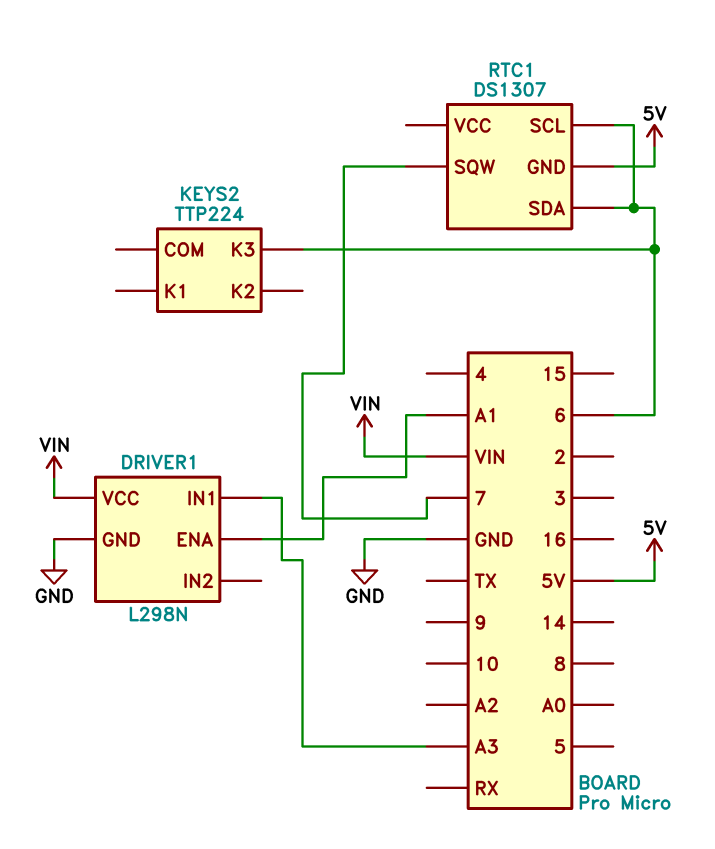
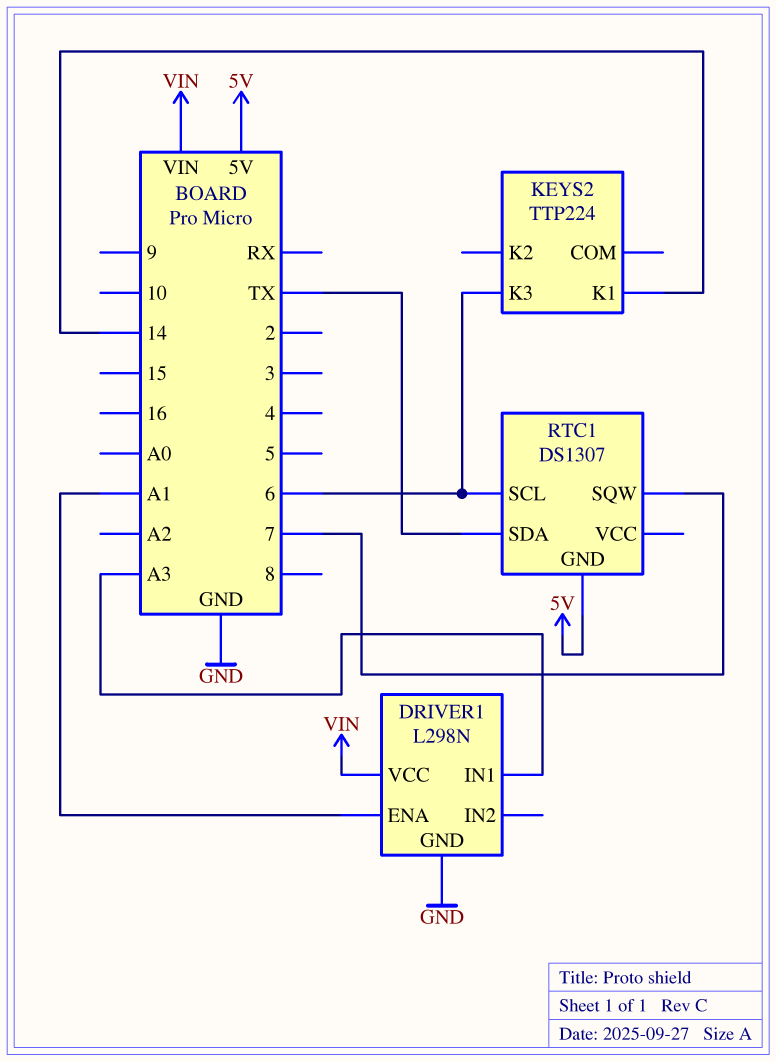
KEYS2 pin K1: none -> 14
RTC1 pin SDA: 6 -> TX

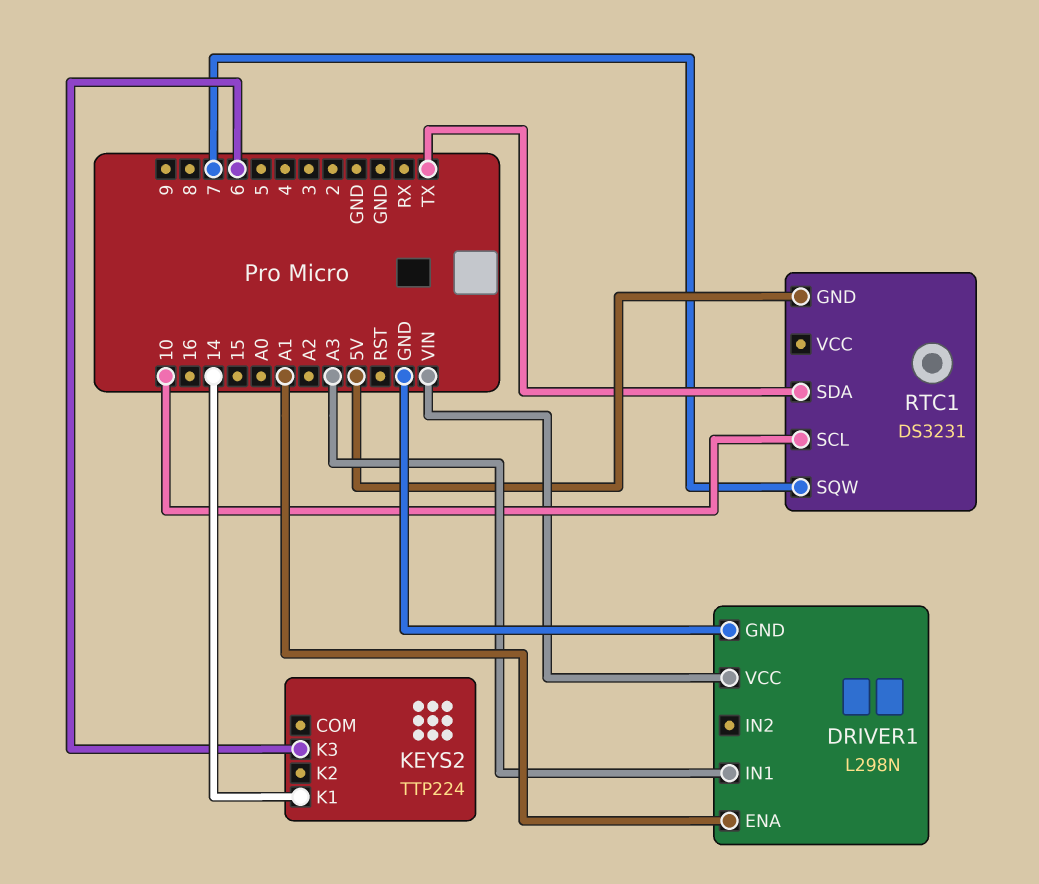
RTC1: DS1307 -> DS3231
RTC1 pin SCL: 6 -> 10

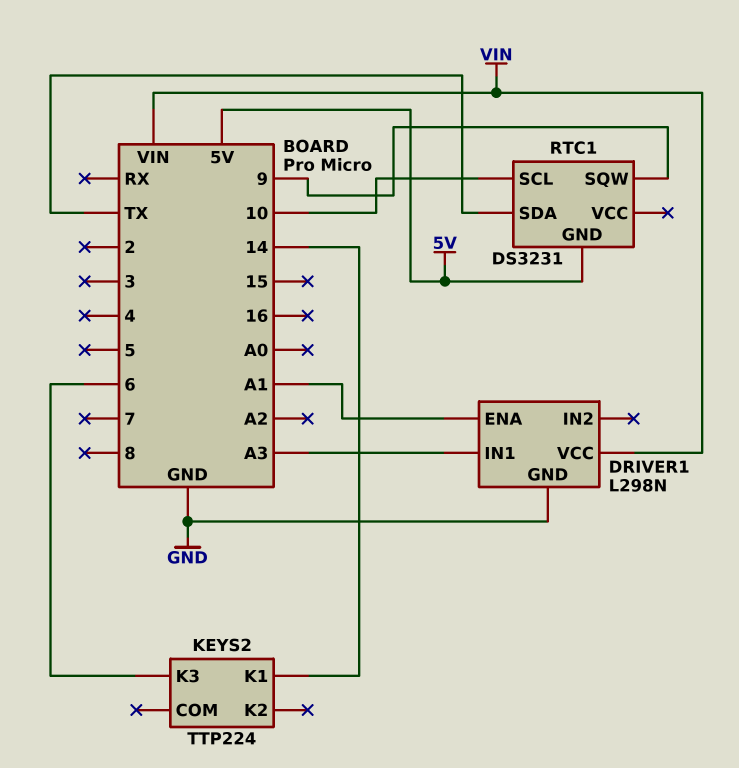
RTC1 pin SQW: 7 -> 9

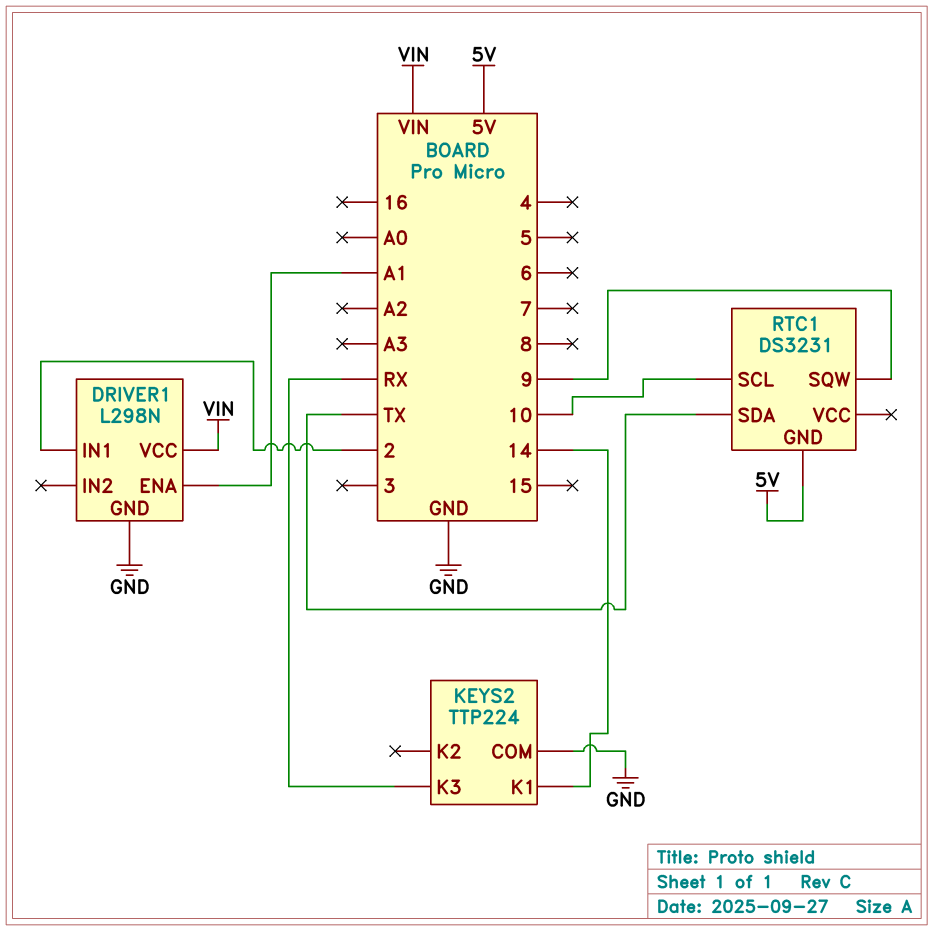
DRIVER1 pin IN1: A3 -> 2
KEYS2 pin COM: none -> GND
KEYS2 pin K3: 6 -> RX

